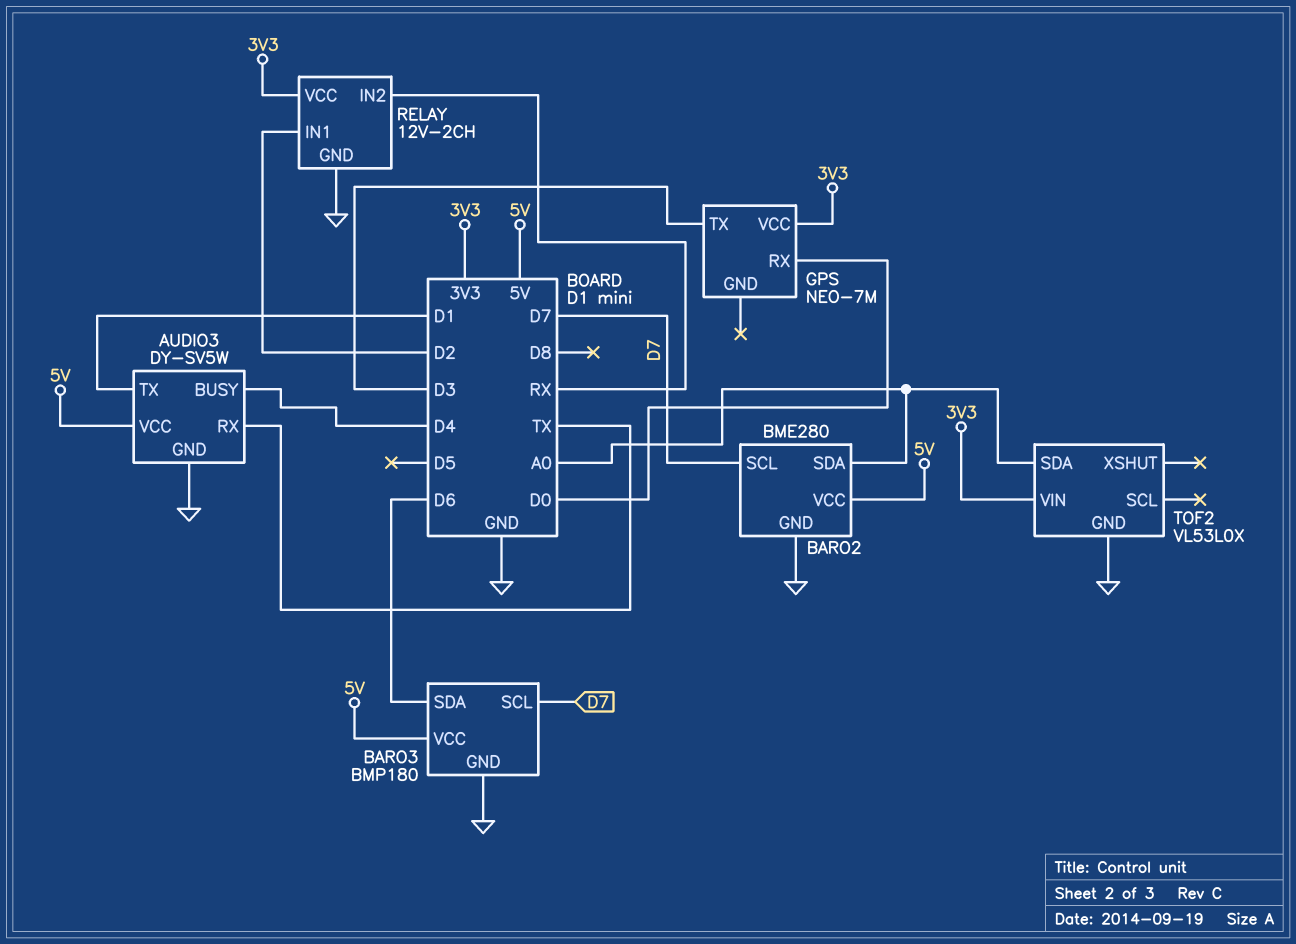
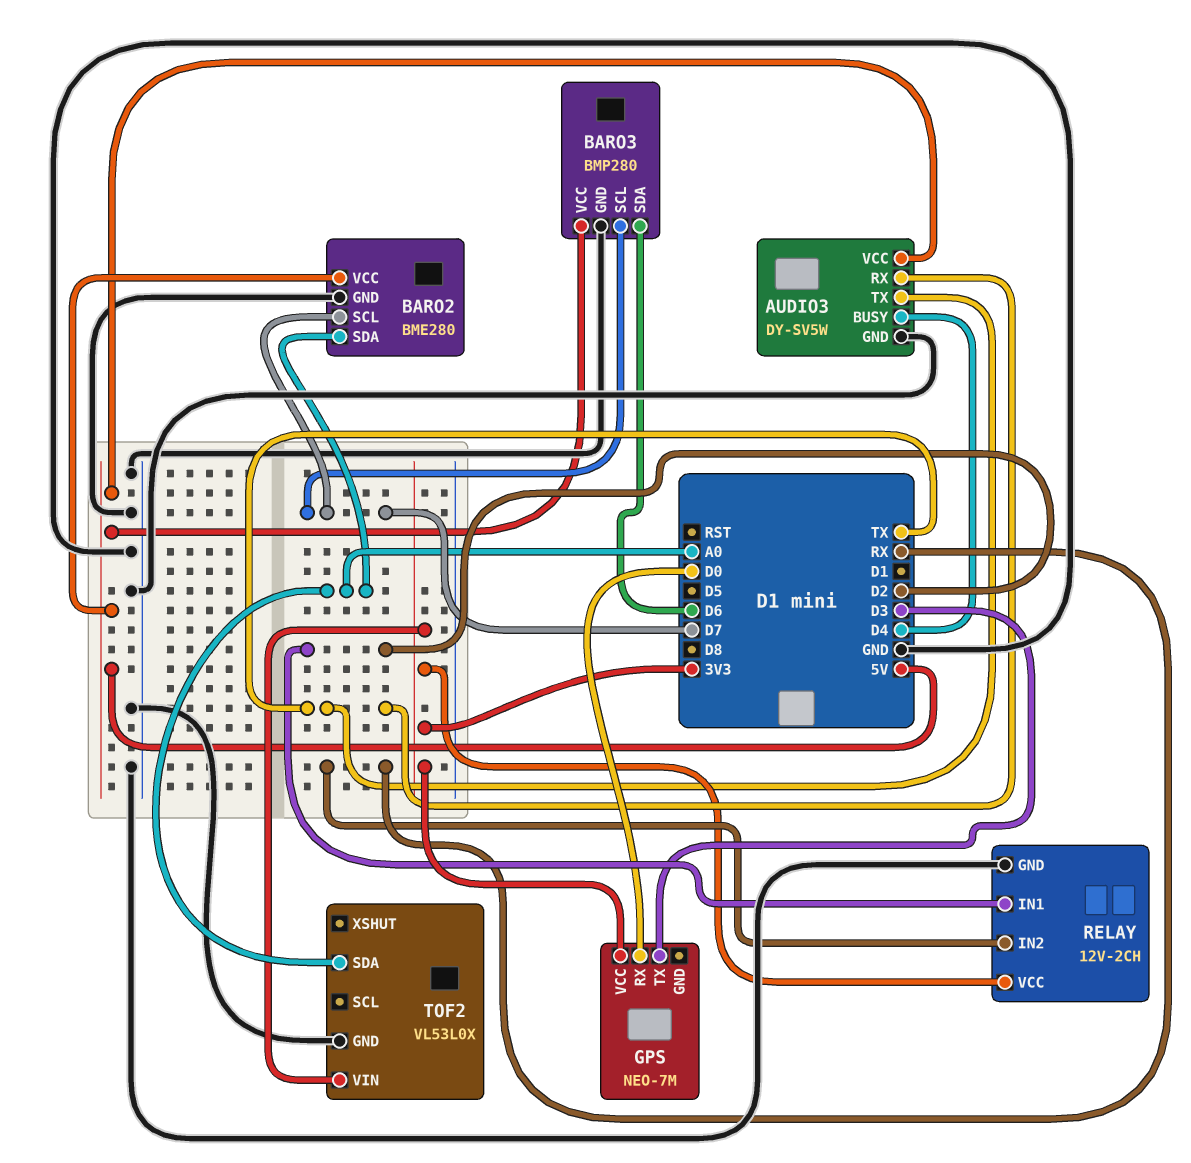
AUDIO3 pin TX: D1 -> TX
BARO3: BMP180 -> BMP280

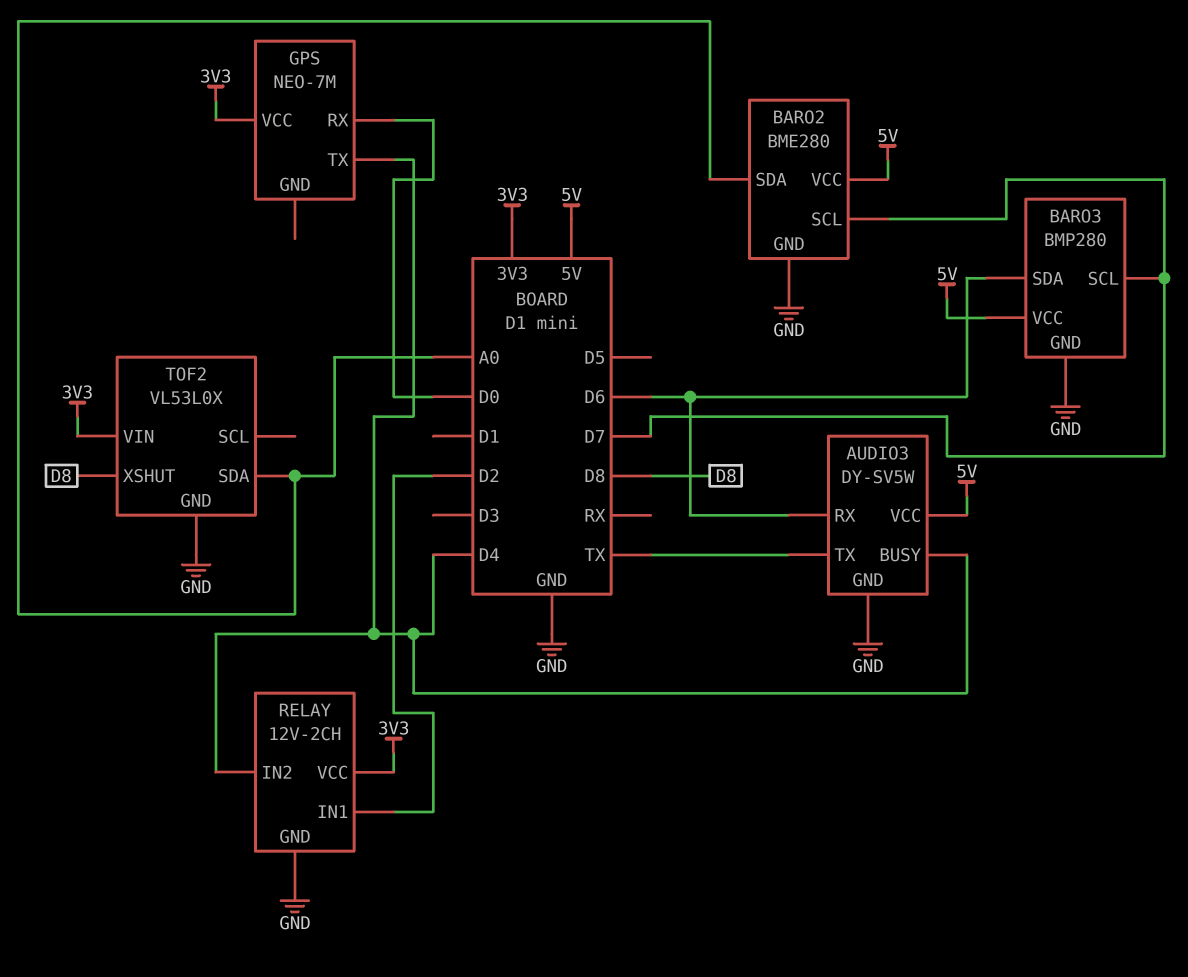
AUDIO3 pin RX: TX -> D6
GPS pin TX: D3 -> D4
RELAY pin IN2: RX -> D4
TOF2 pin XSHUT: none -> D8

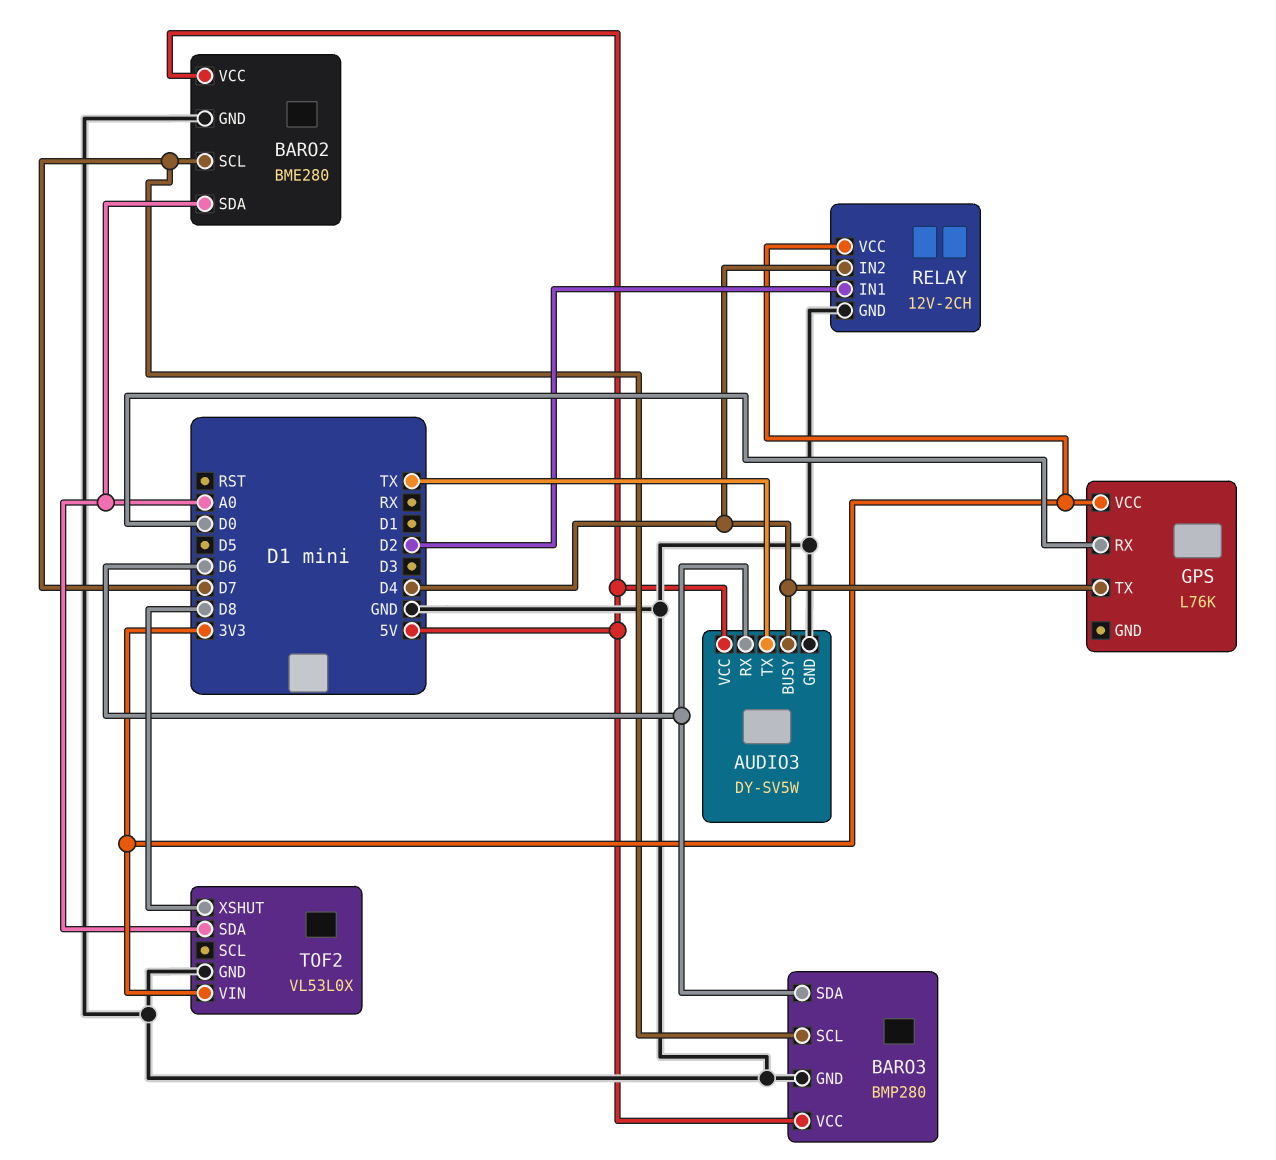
GPS: NEO-7M -> L76K

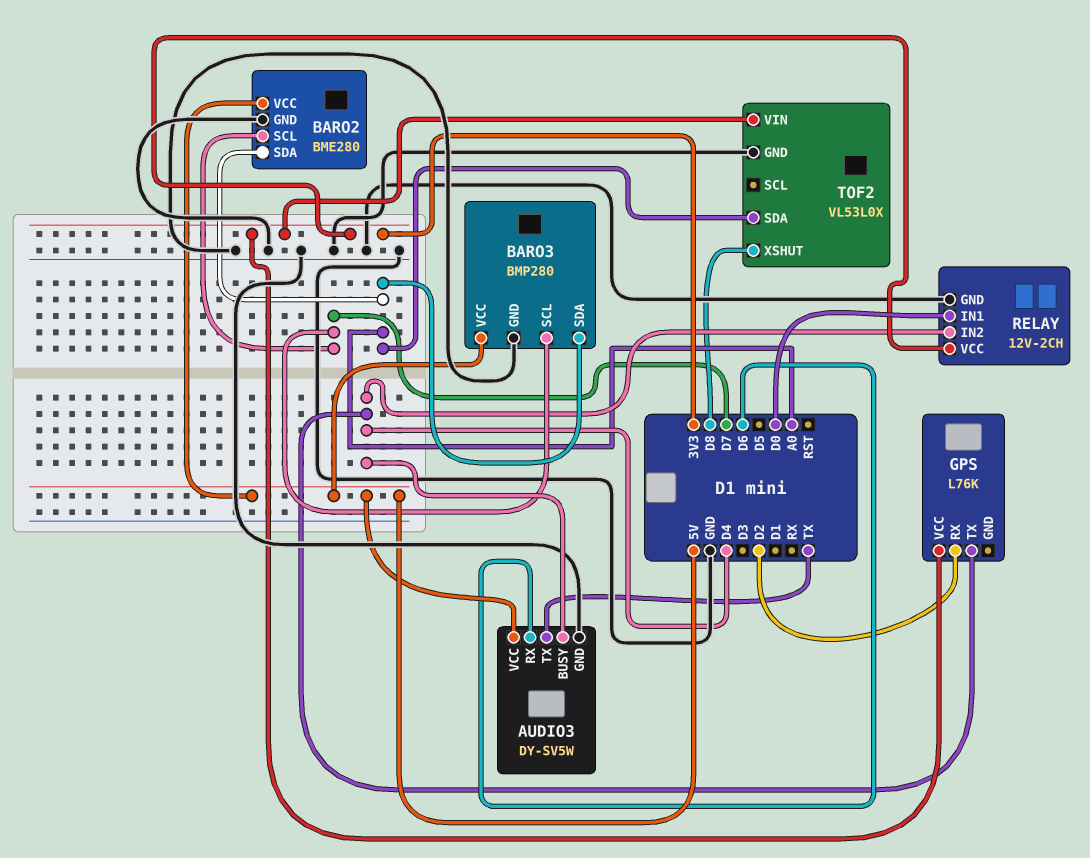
BARO3 pin SDA: D6 -> A0
GPS pin RX: D0 -> D2
RELAY pin IN1: D2 -> D0

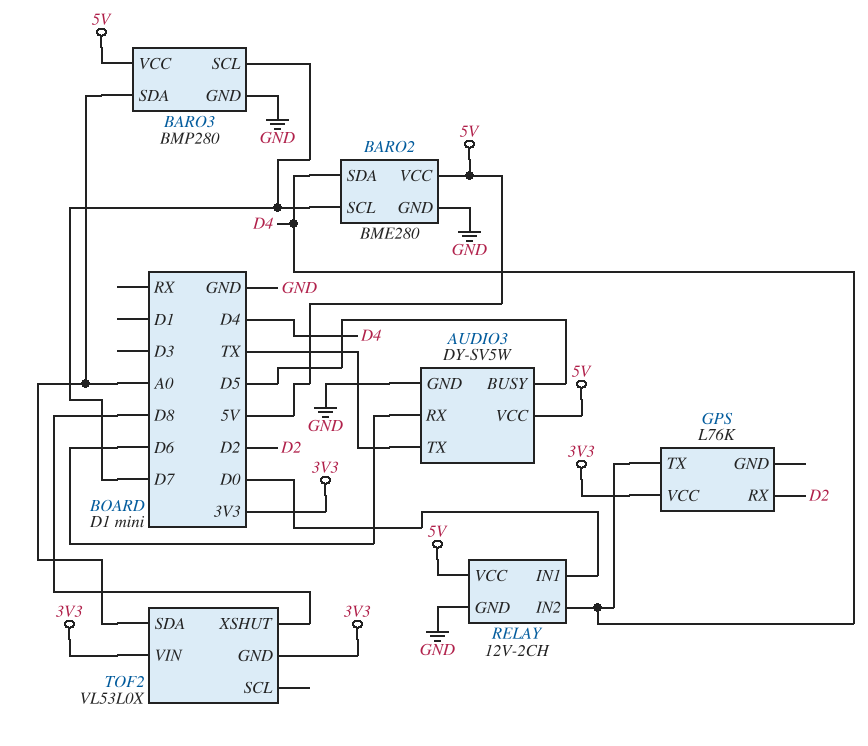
AUDIO3 pin BUSY: D4 -> D5
BARO2 pin SDA: A0 -> D4
RELAY pin VCC: 3V3 -> 5V
TOF2 pin GND: GND -> 3V3

